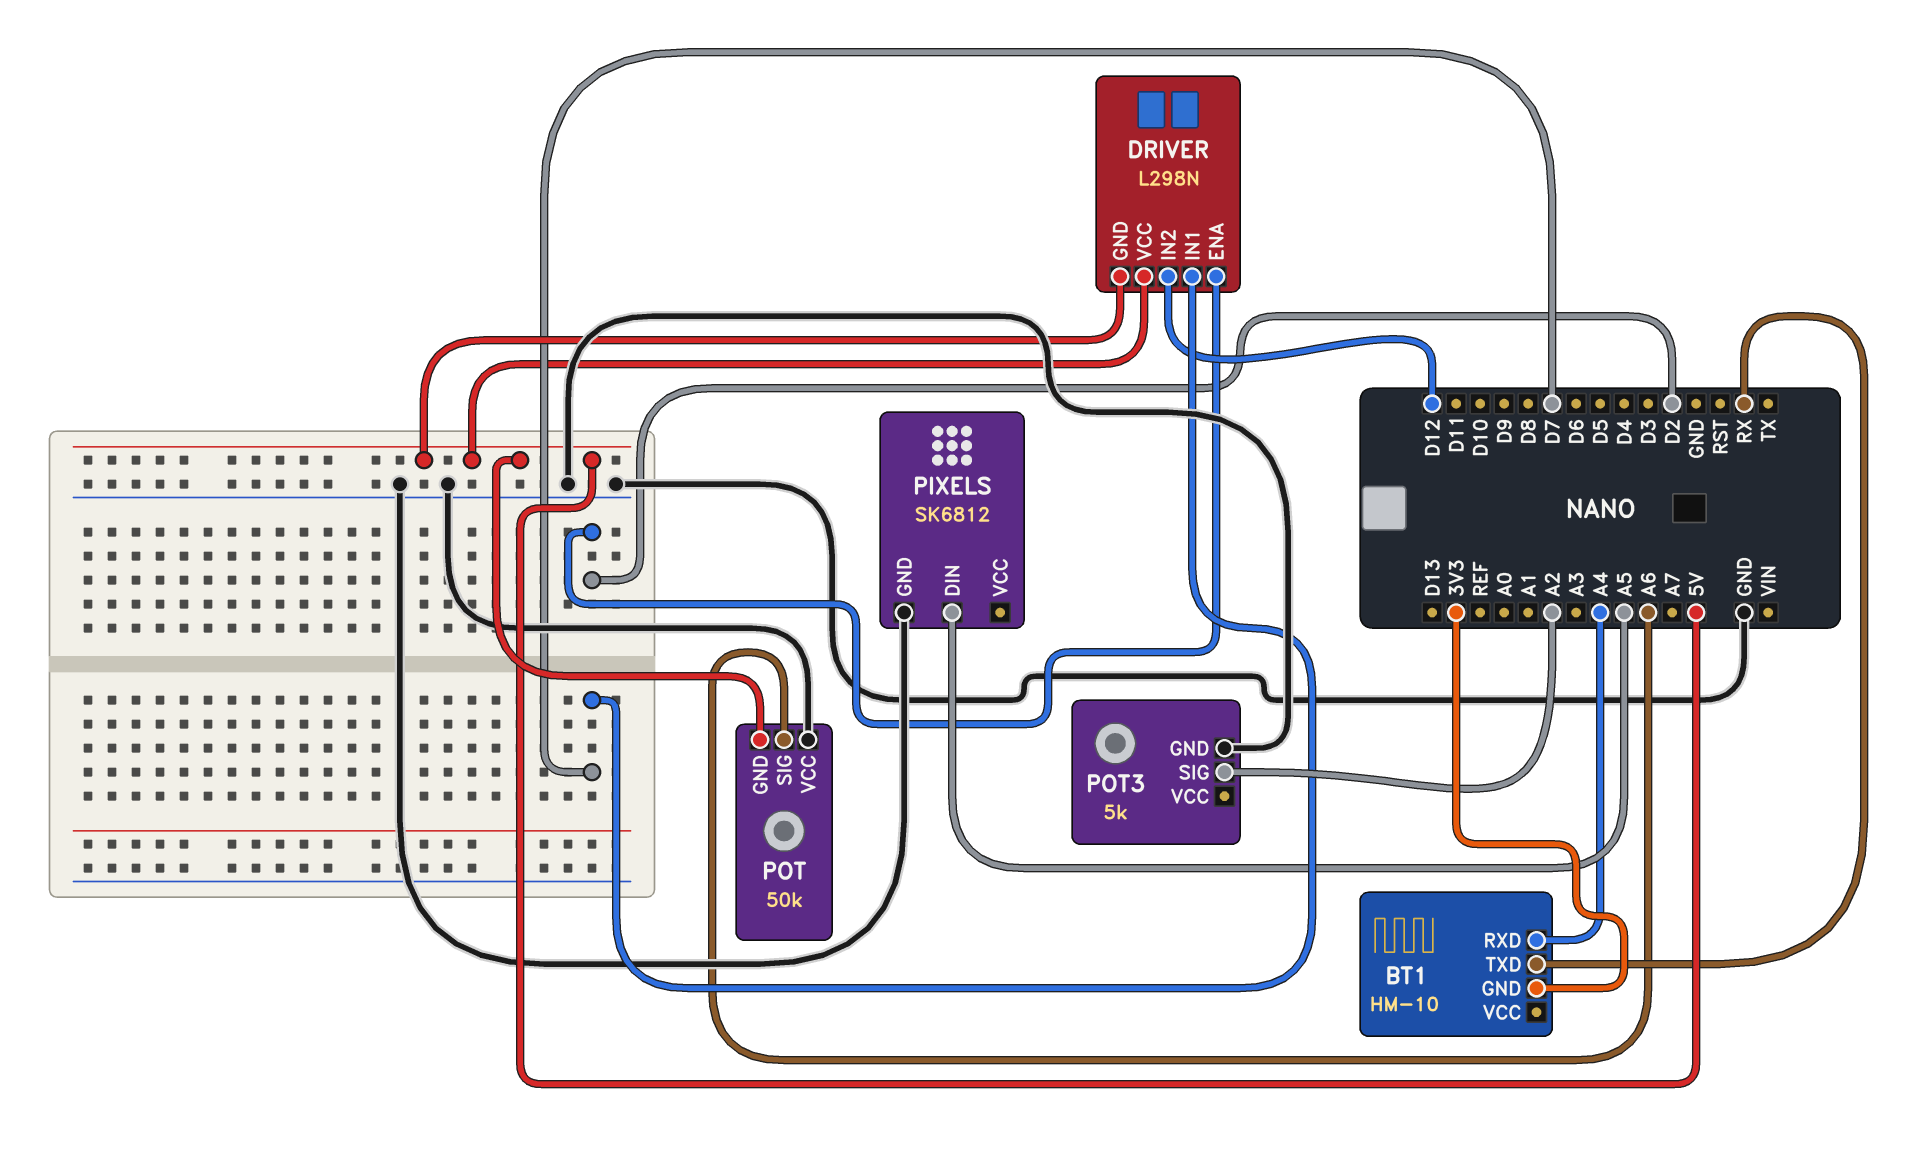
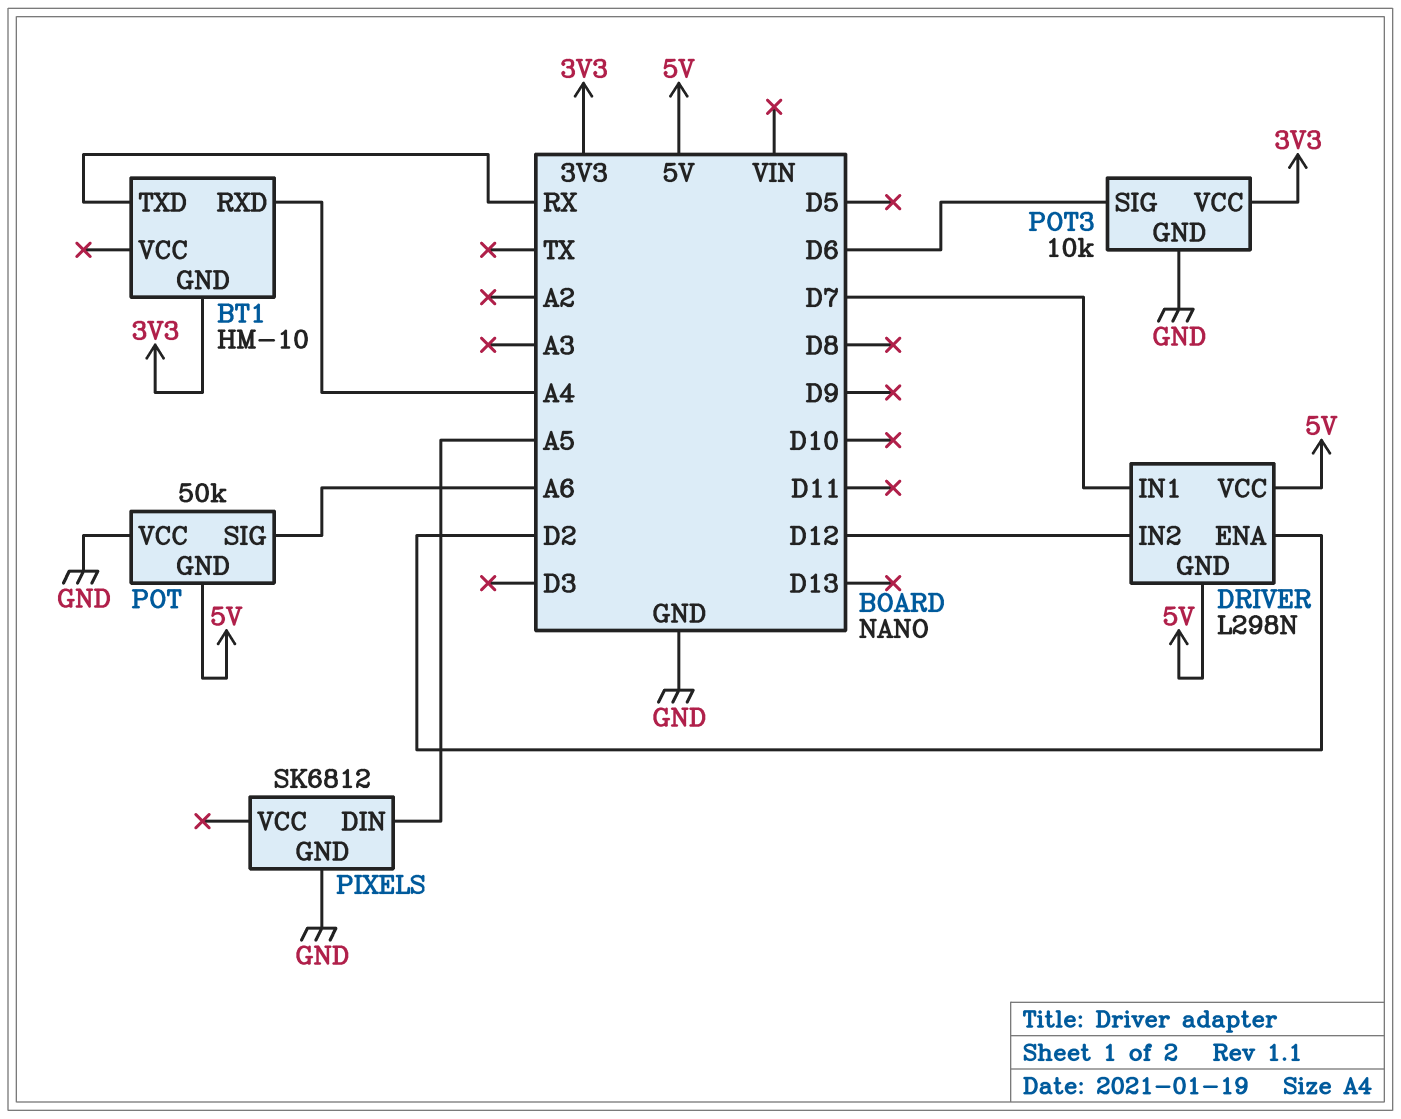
POT3: 5k -> 10k
POT3 pin SIG: A2 -> D6
POT3 pin VCC: none -> 3V3

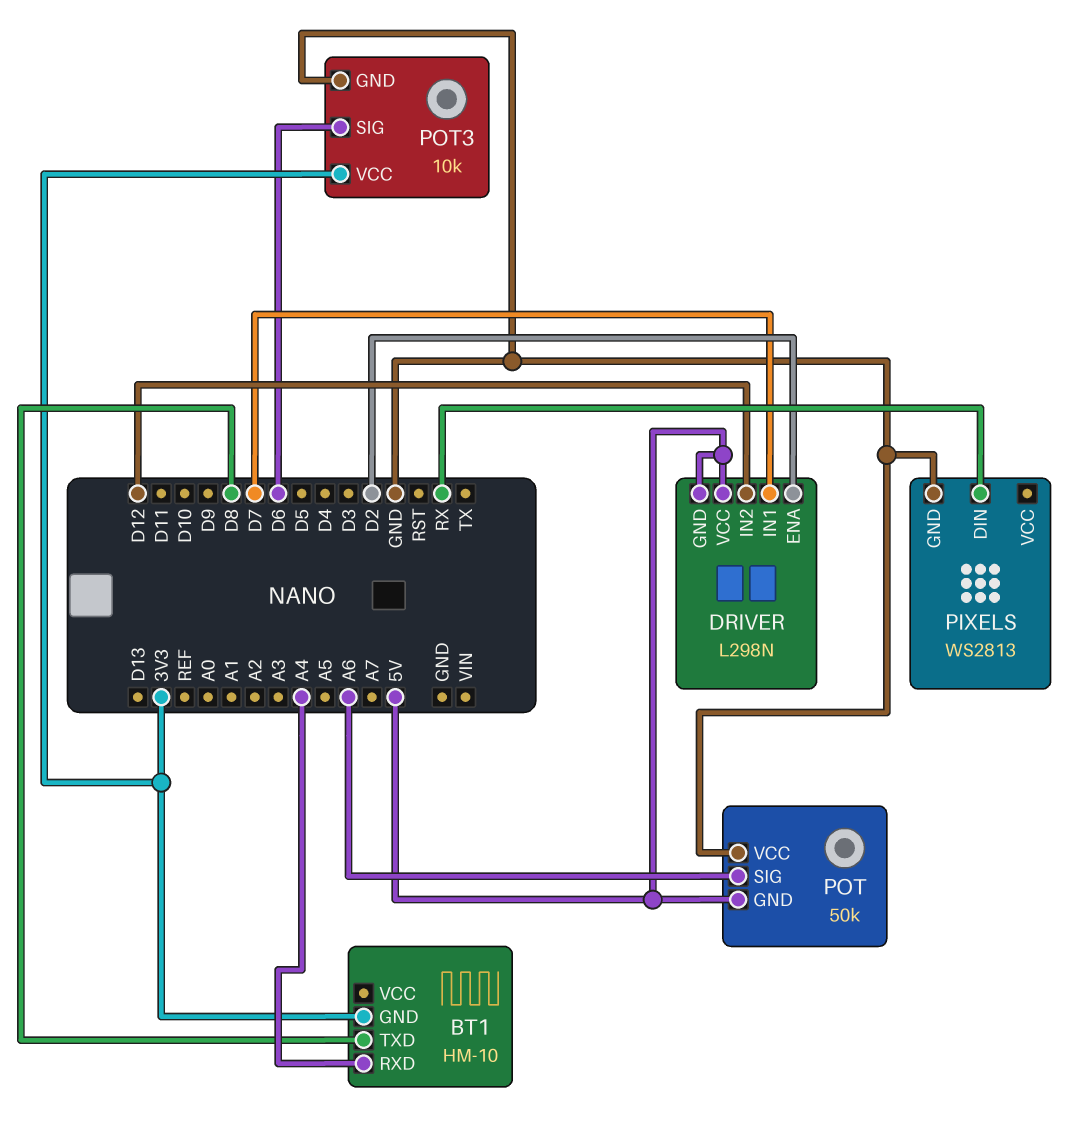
BT1 pin TXD: RX -> D8
PIXELS: SK6812 -> WS2813
PIXELS pin DIN: A5 -> RX

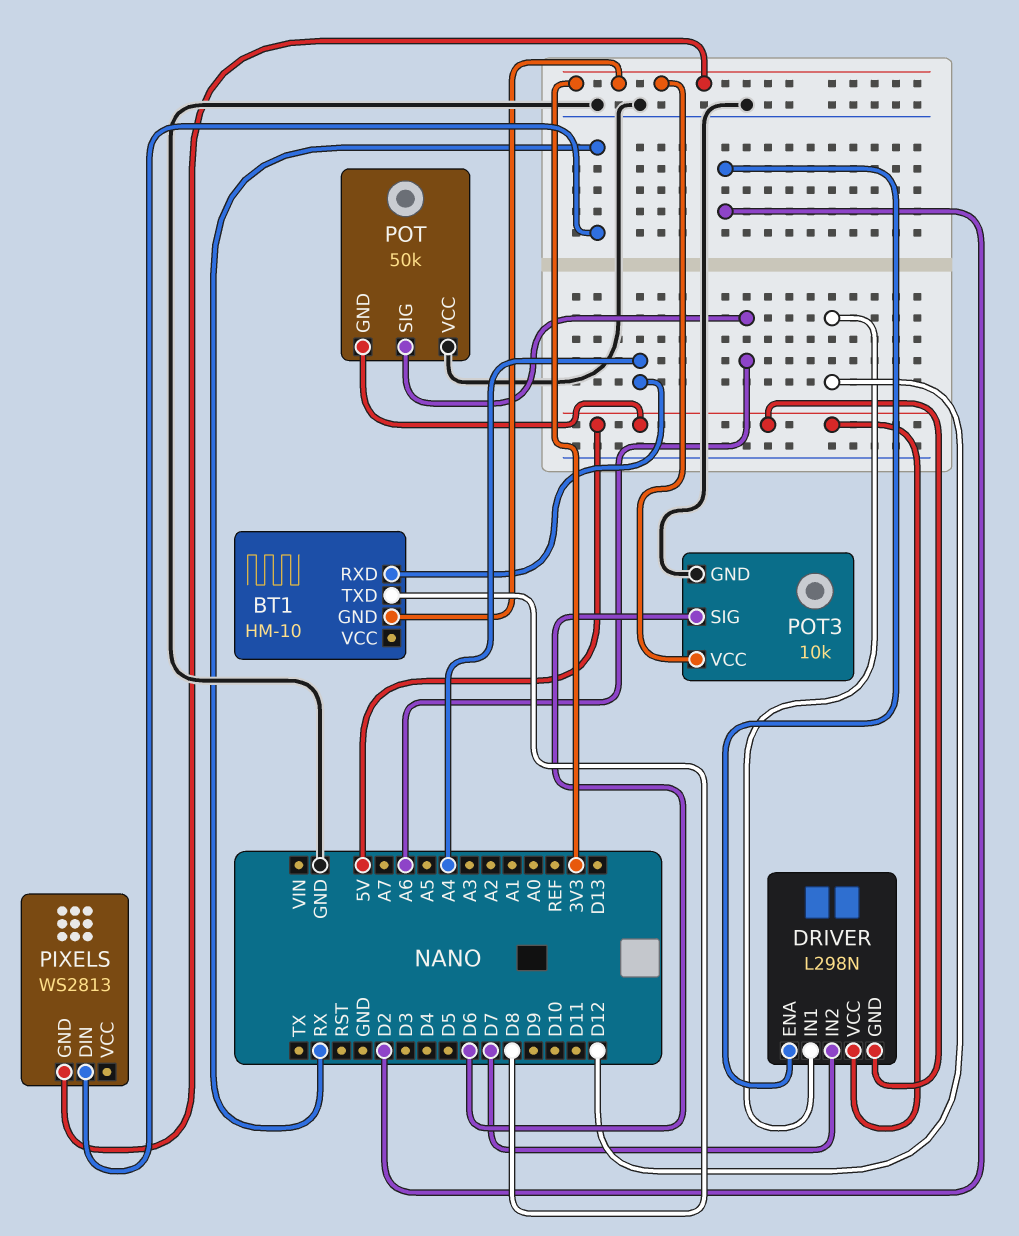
DRIVER pin IN1: D7 -> D12
DRIVER pin IN2: D12 -> D7
PIXELS pin GND: GND -> 3V3

